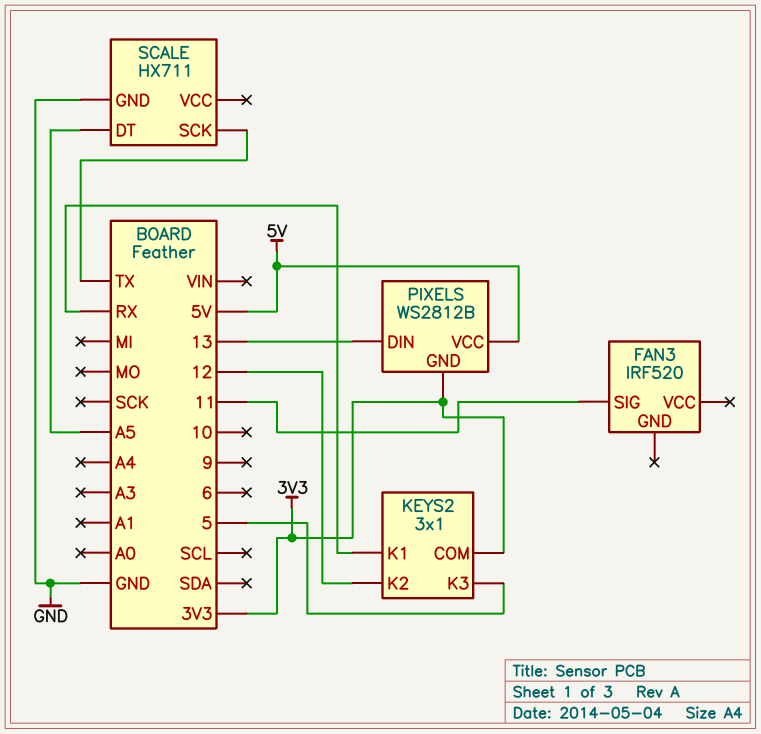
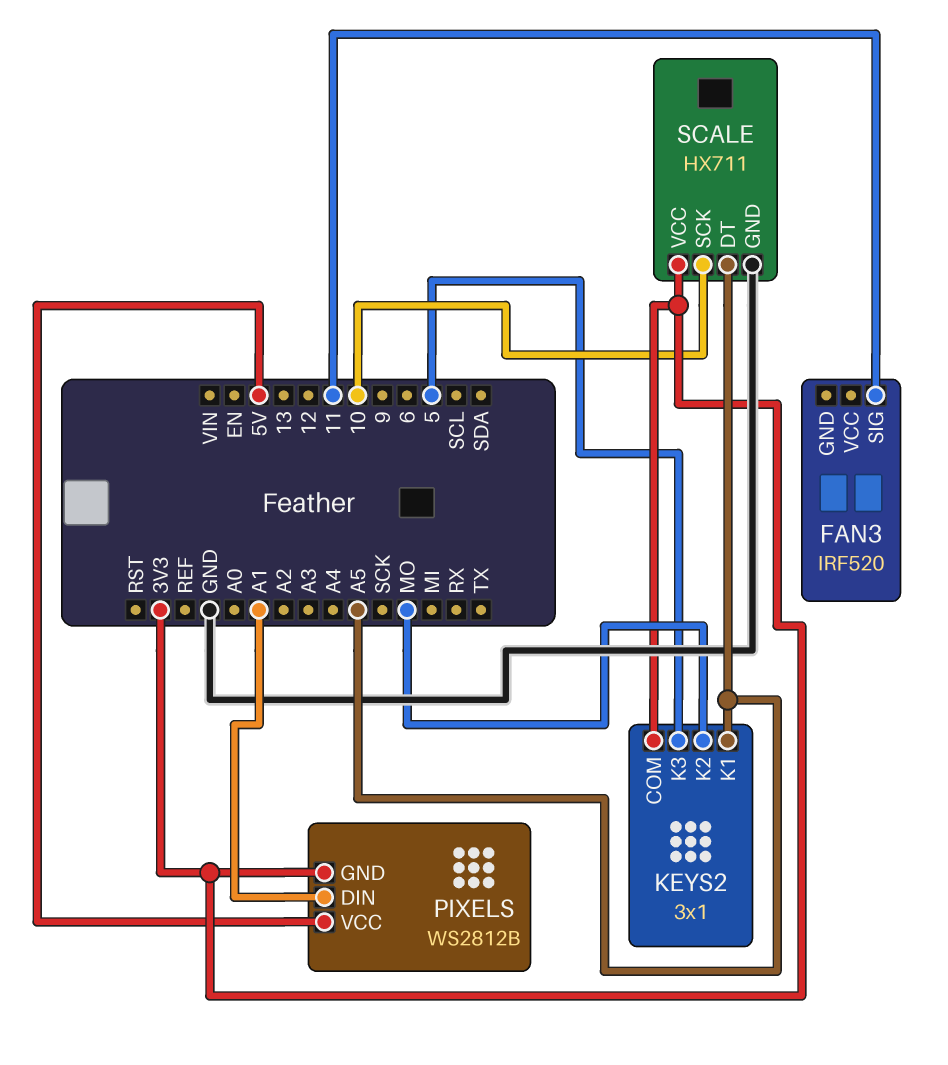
KEYS2 pin K1: RX -> A5
KEYS2 pin K2: 12 -> MO
PIXELS pin DIN: 13 -> A1
SCALE pin SCK: TX -> 10
SCALE pin VCC: none -> 3V3

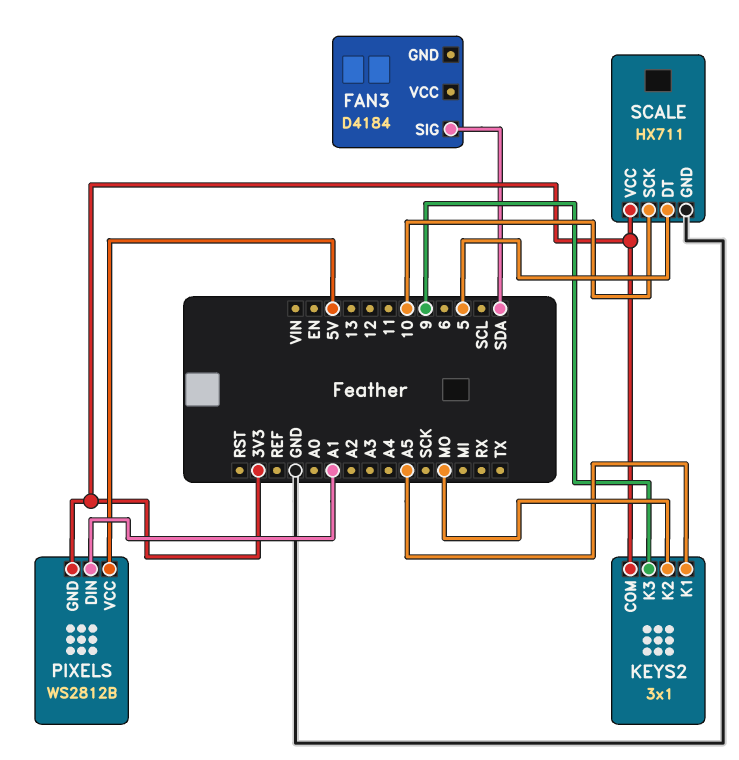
FAN3: IRF520 -> D4184
FAN3 pin SIG: 11 -> SDA
KEYS2 pin K3: 5 -> 9
SCALE pin DT: A5 -> 5

